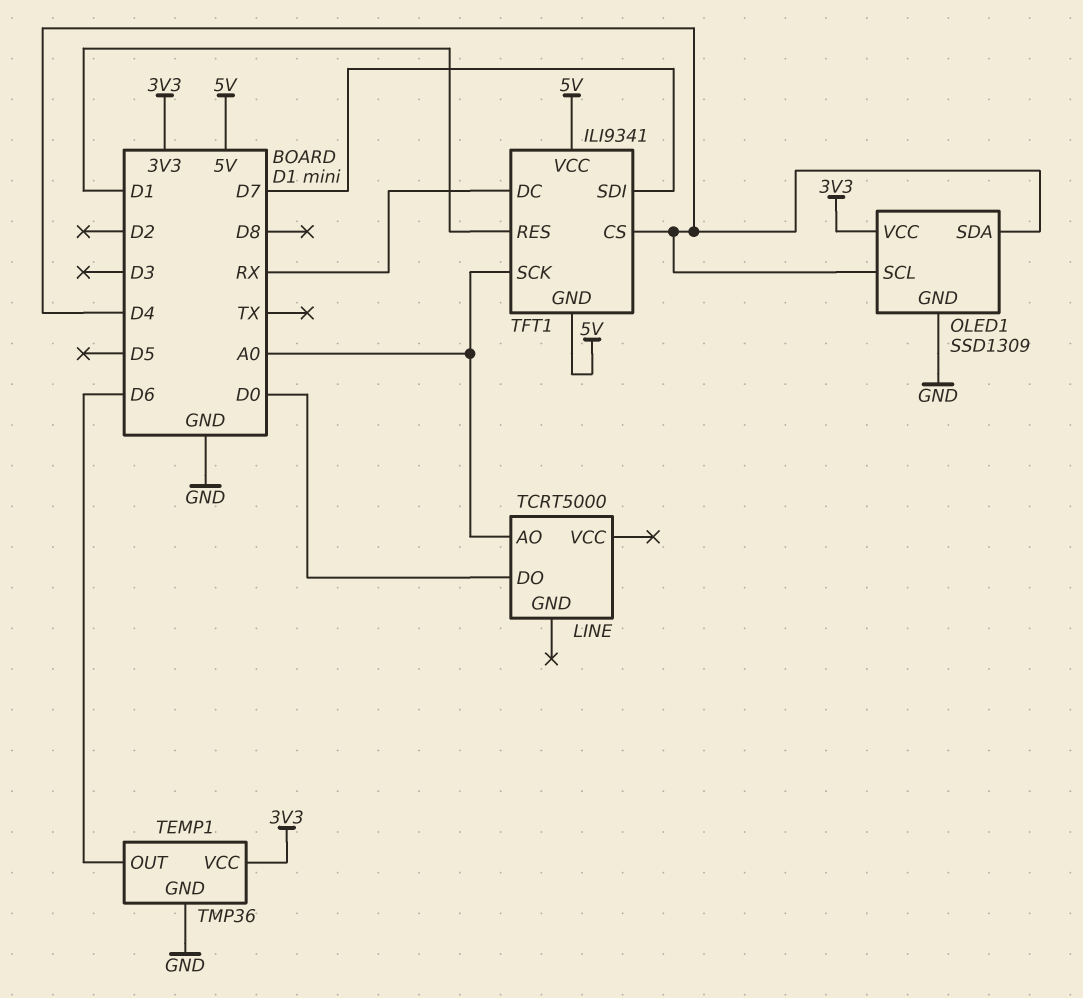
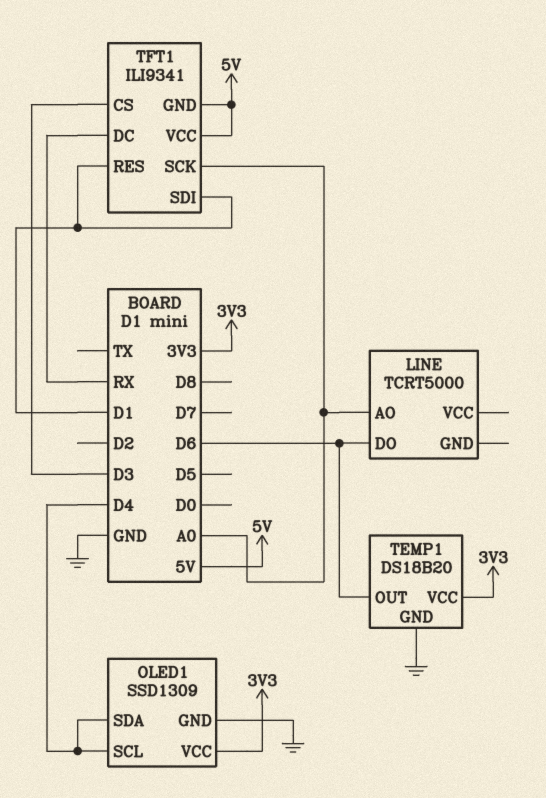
LINE pin DO: D0 -> D6
TEMP1: TMP36 -> DS18B20
TFT1 pin CS: D4 -> D3
TFT1 pin SDI: D7 -> D1

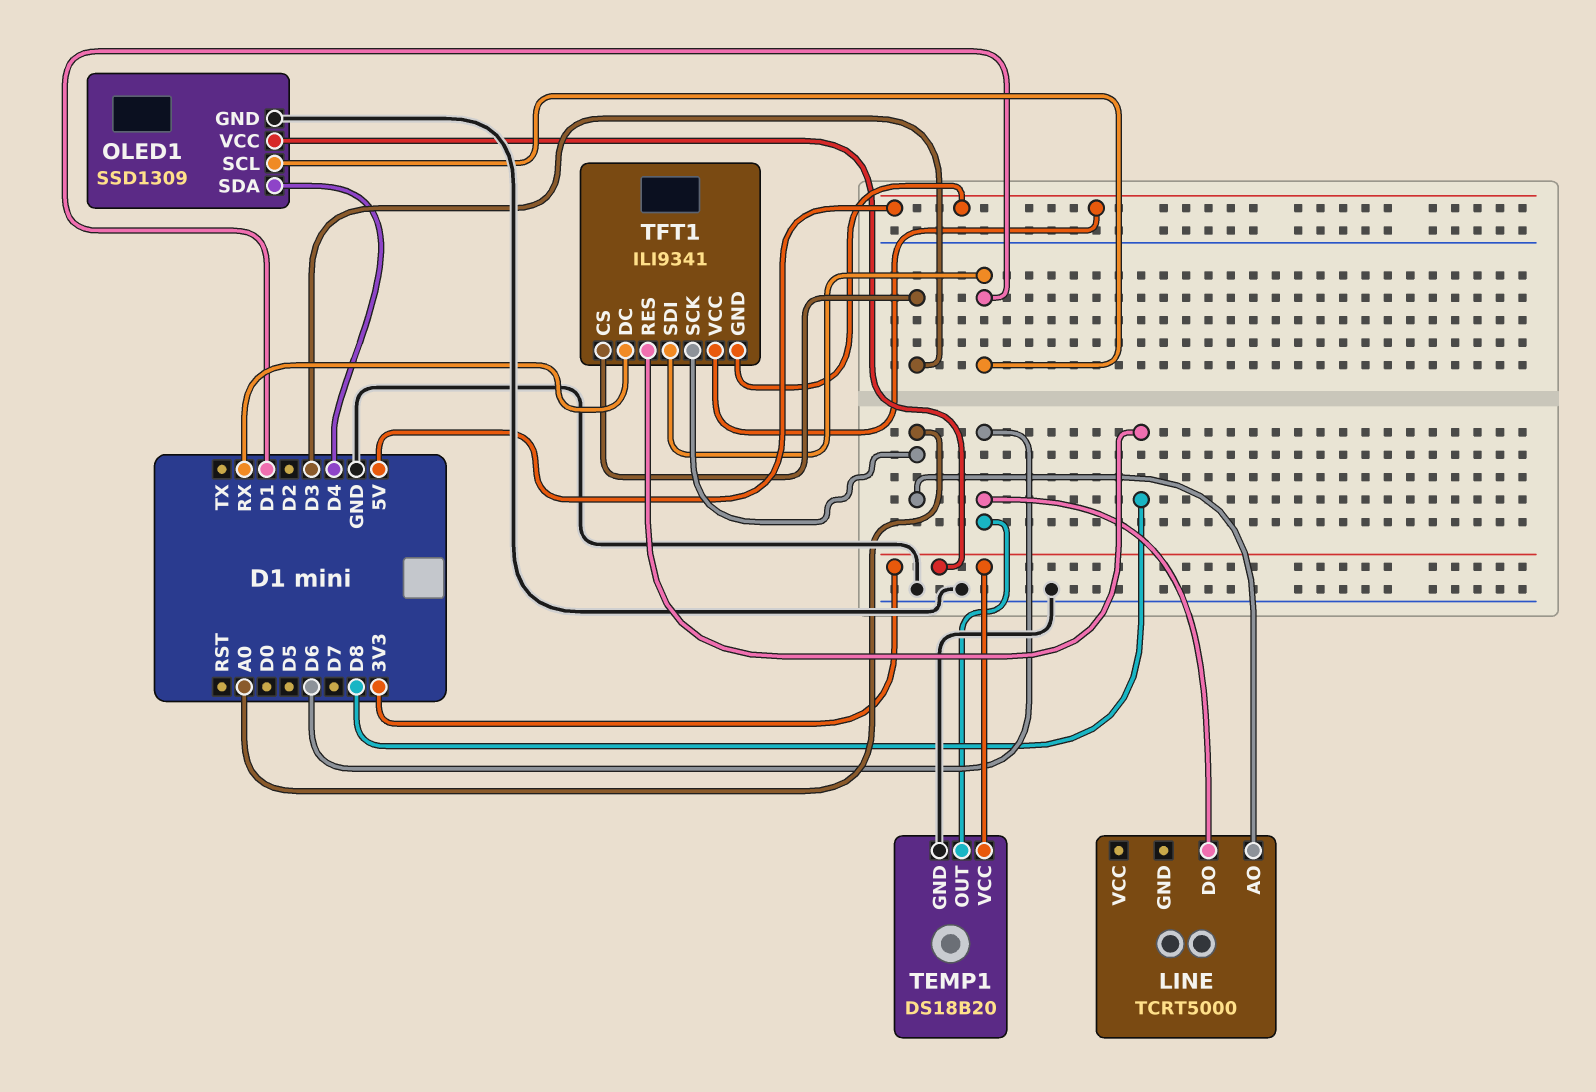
OLED1 pin SCL: D4 -> D1
TFT1 pin RES: D1 -> D8

